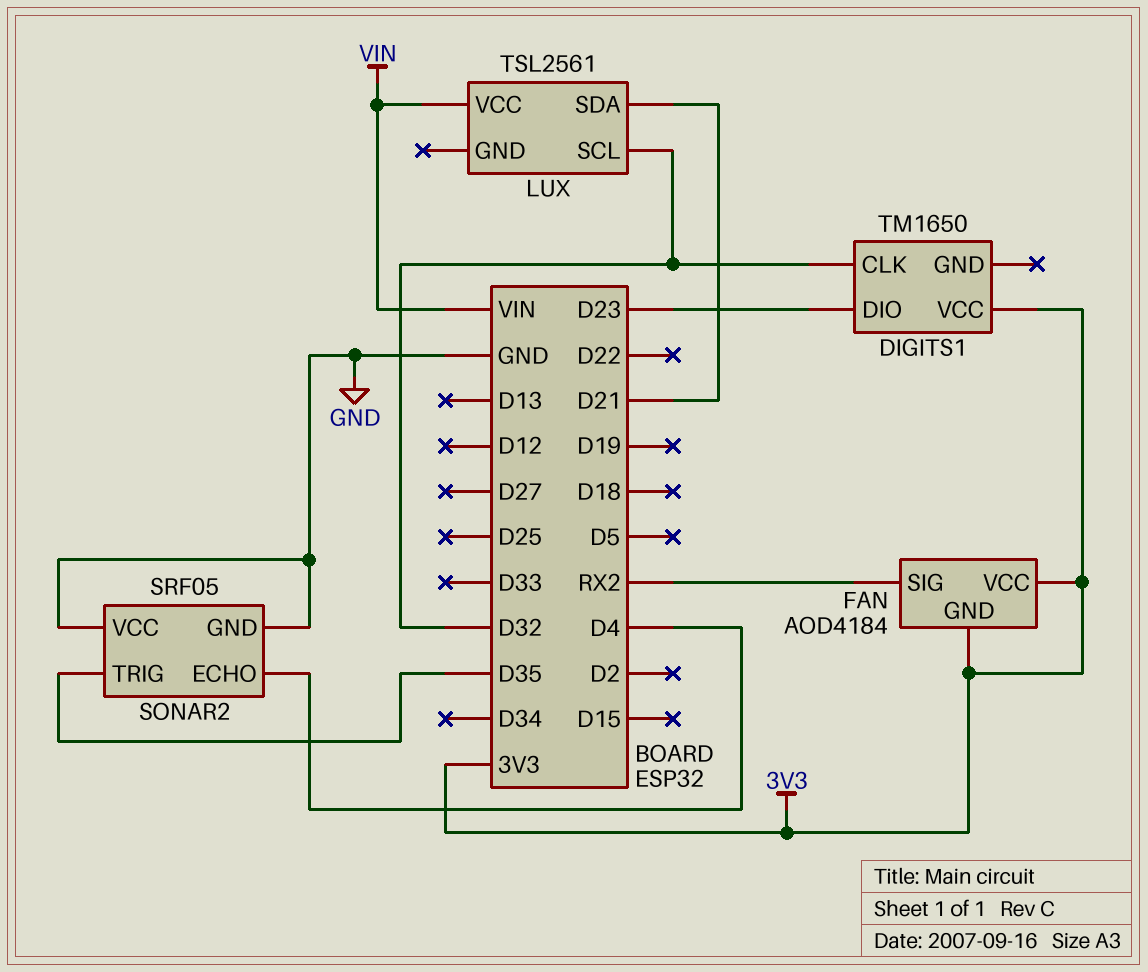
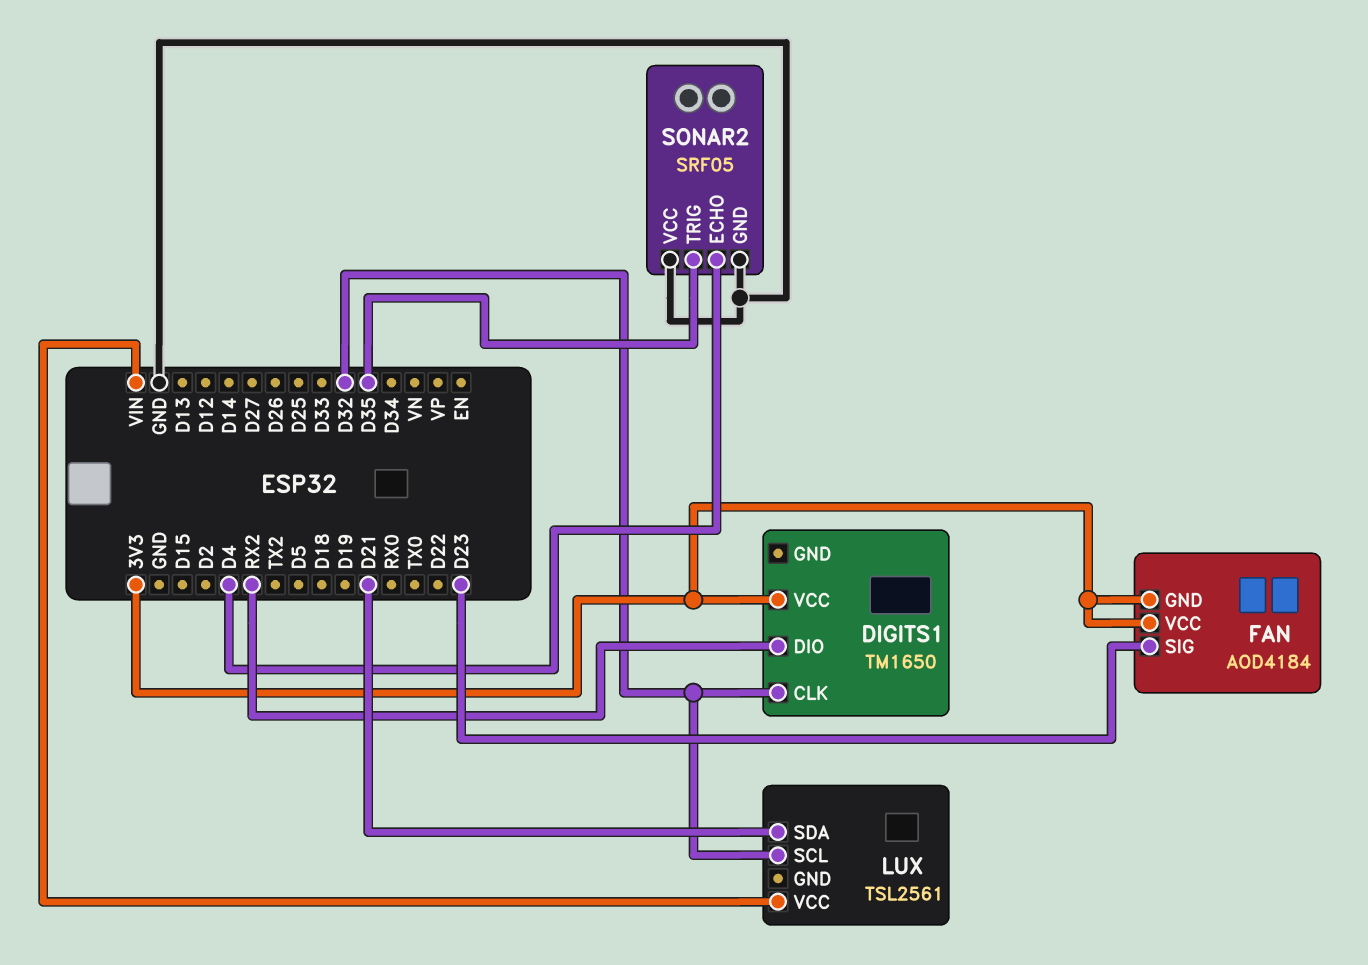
DIGITS1 pin DIO: D23 -> RX2
FAN pin SIG: RX2 -> D23

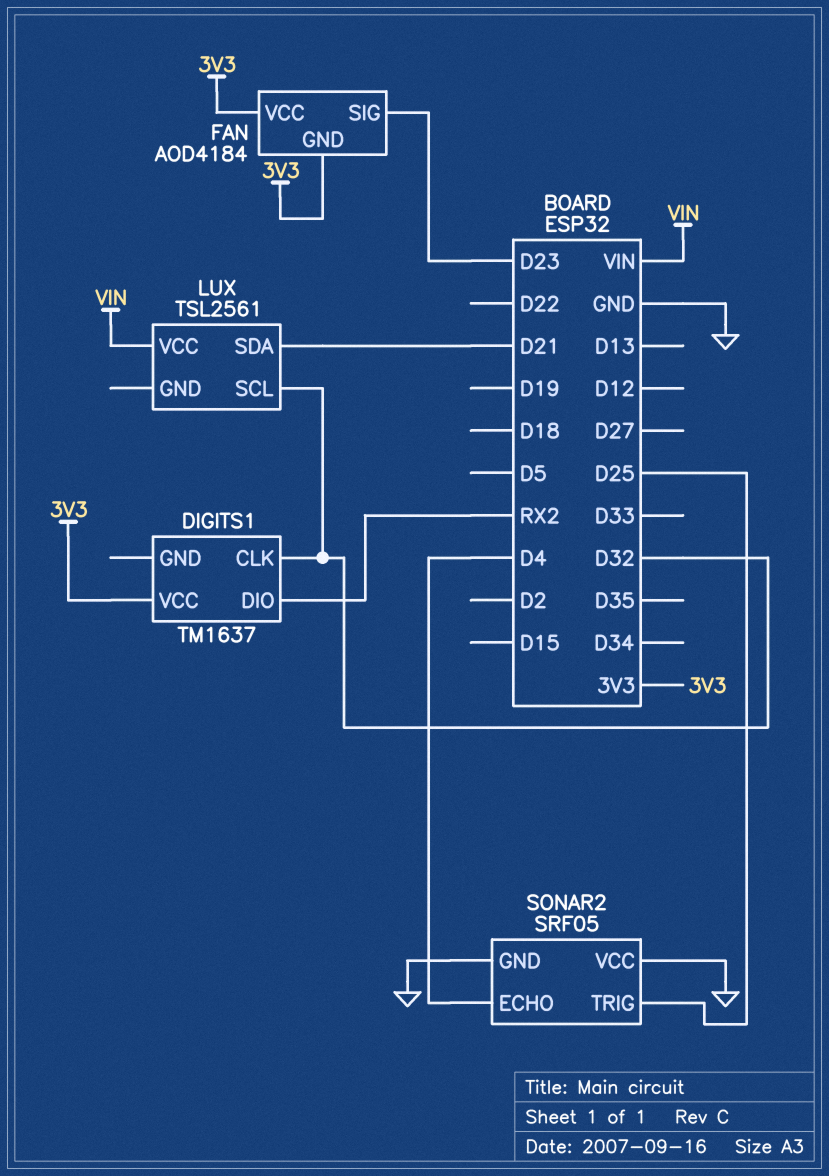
DIGITS1: TM1650 -> TM1637
SONAR2 pin TRIG: D35 -> D25

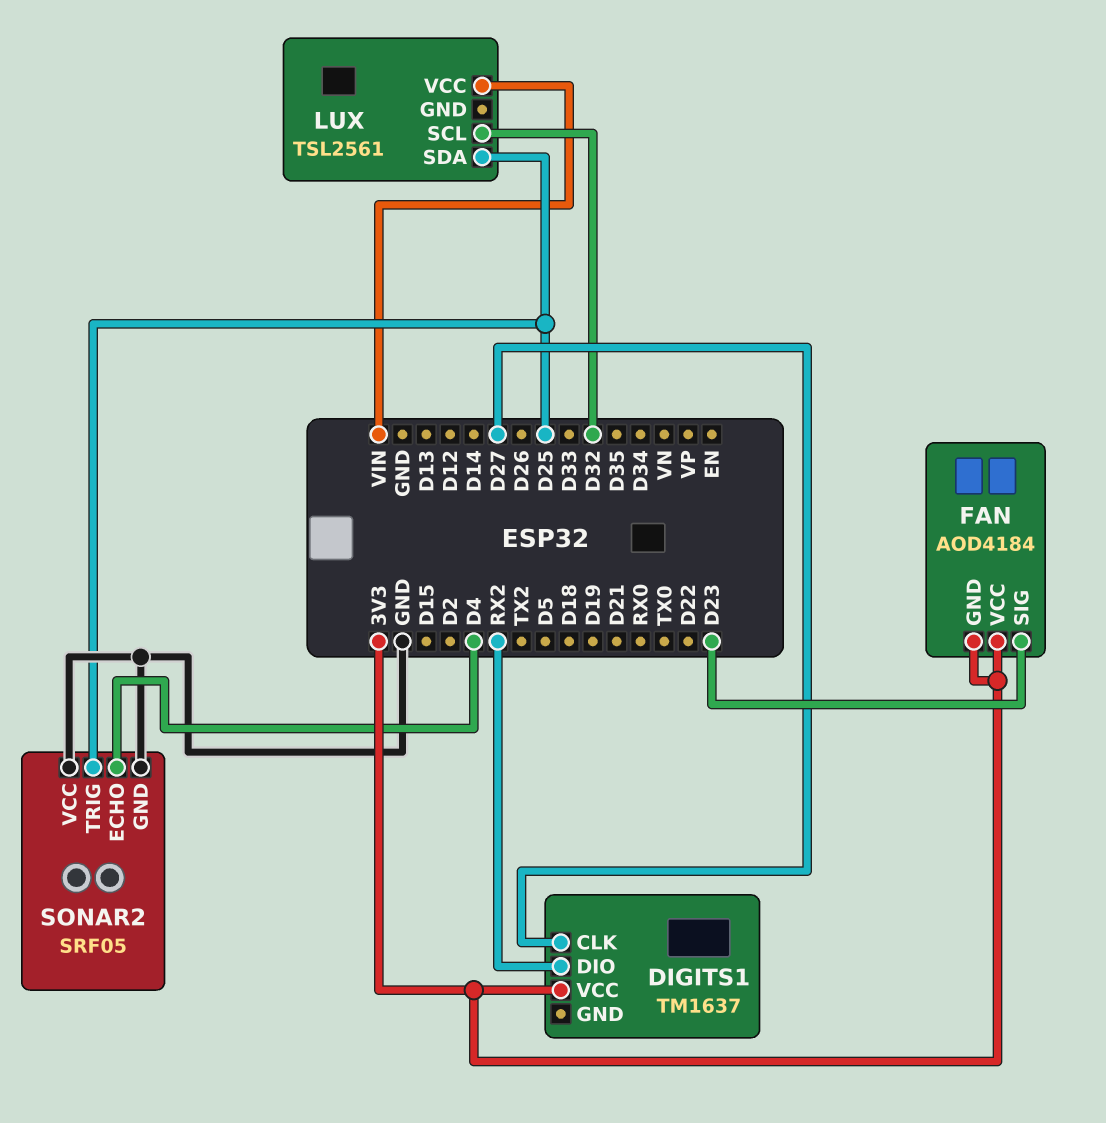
DIGITS1 pin CLK: D32 -> D27
LUX pin SDA: D21 -> D25

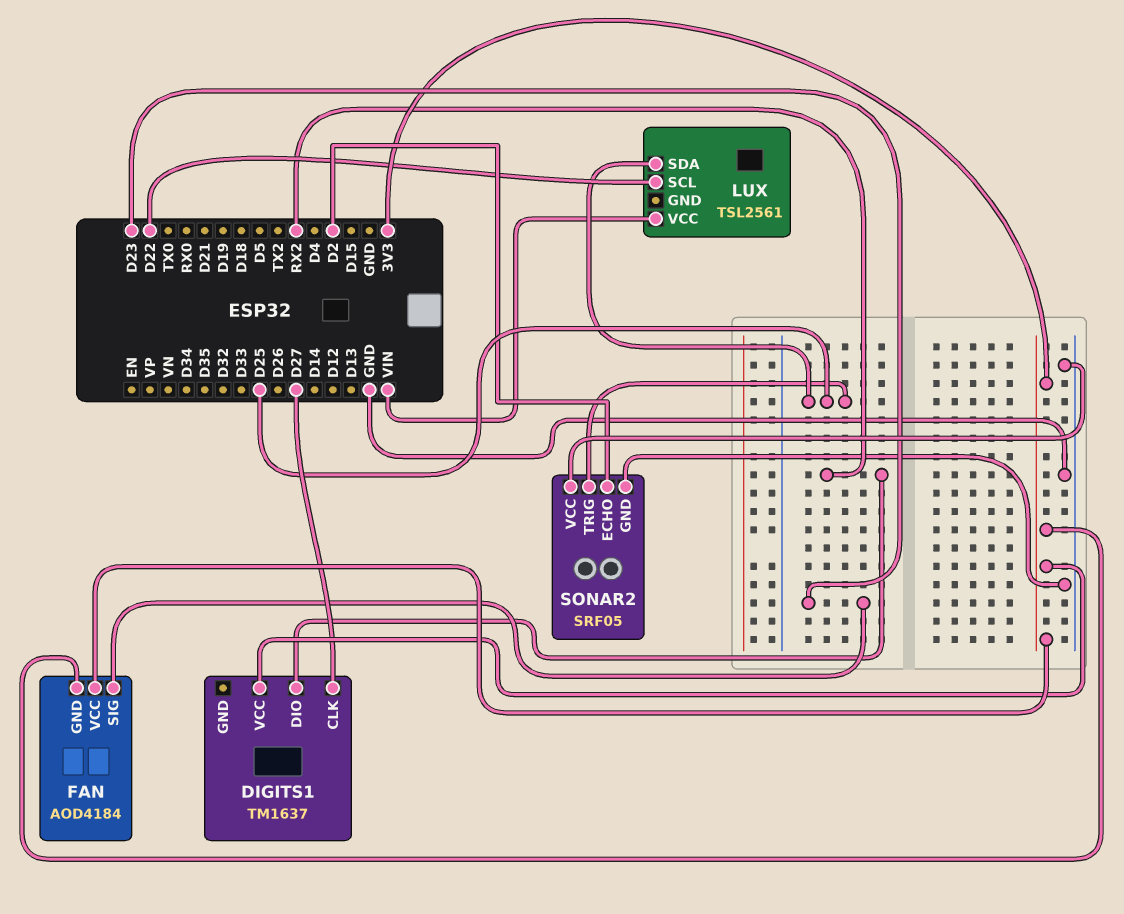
LUX pin SCL: D32 -> D22
SONAR2 pin ECHO: D4 -> D2

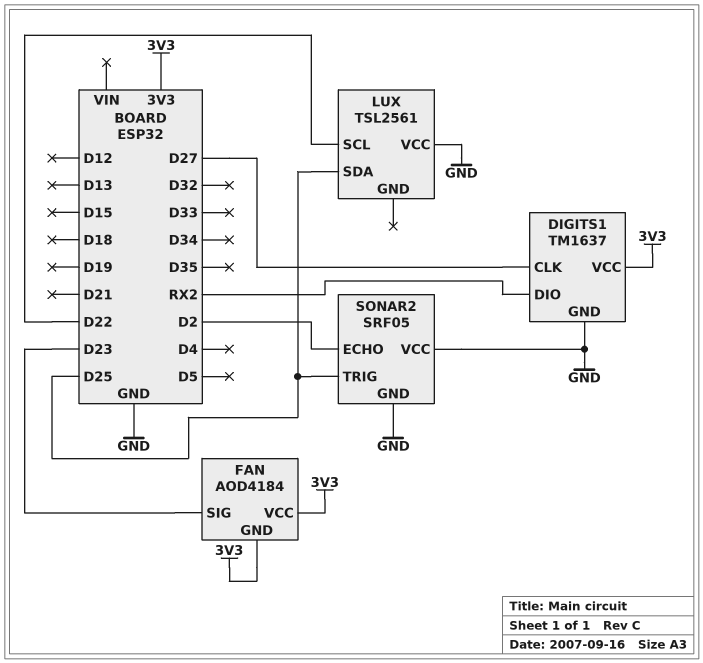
DIGITS1 pin GND: none -> GND
LUX pin VCC: VIN -> GND

